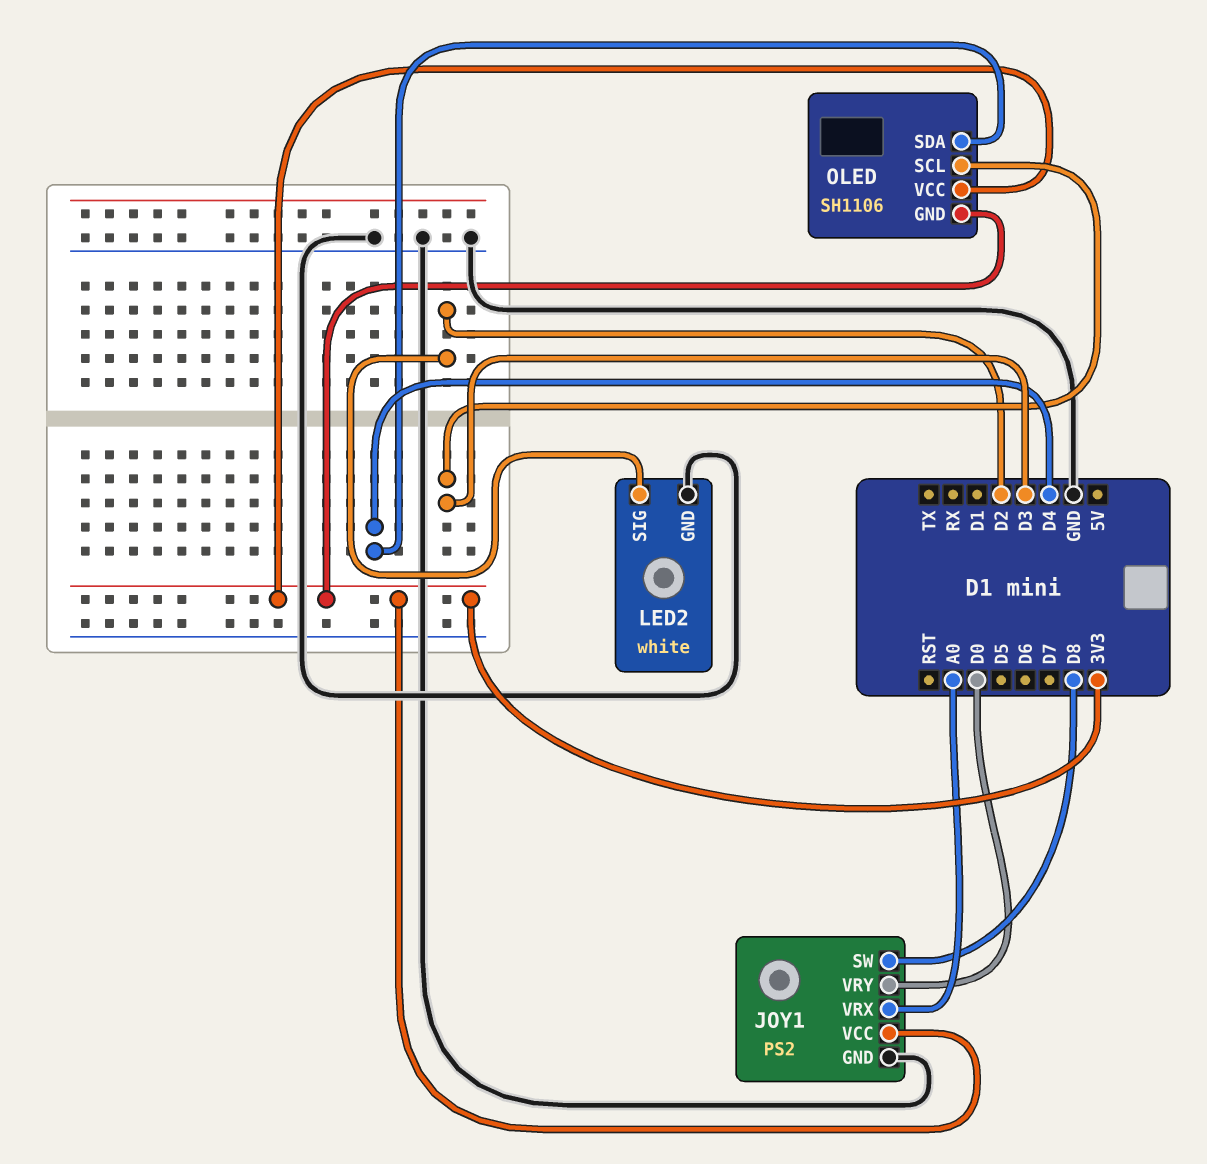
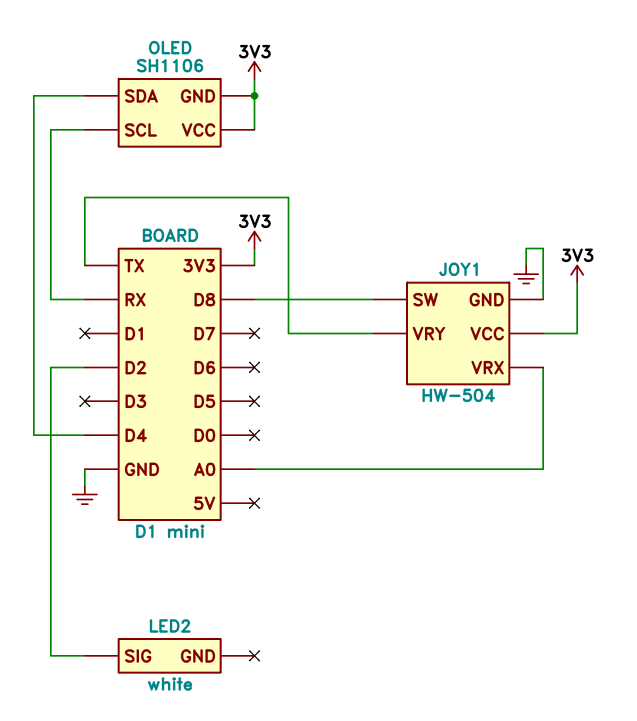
JOY1: PS2 -> HW-504
JOY1 pin VRY: D0 -> TX
LED2 pin GND: GND -> none
OLED pin SCL: D3 -> RX

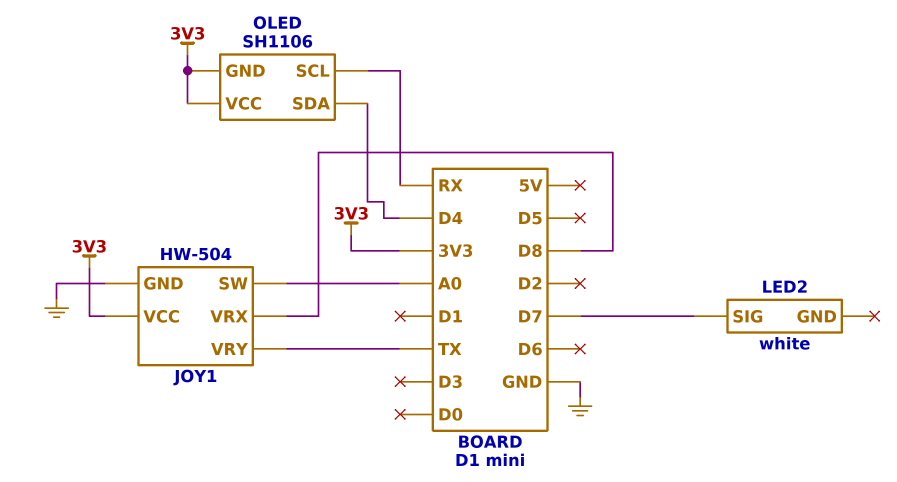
JOY1 pin SW: D8 -> A0
JOY1 pin VRX: A0 -> D8
LED2 pin SIG: D2 -> D7

